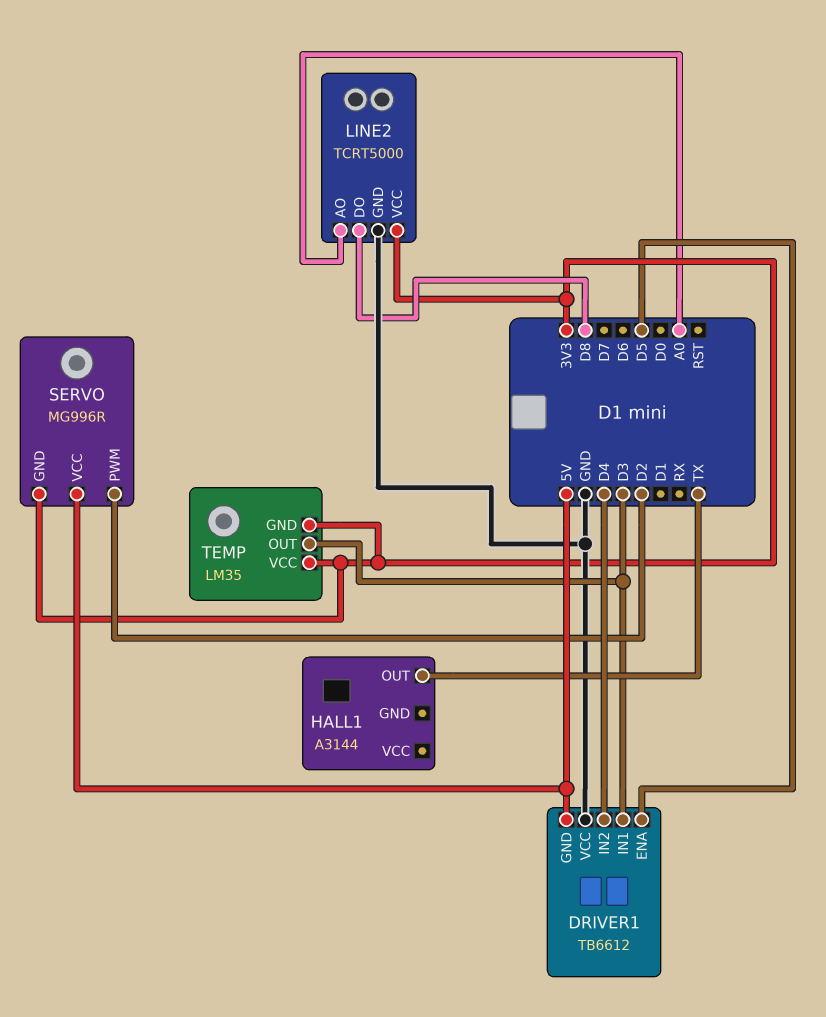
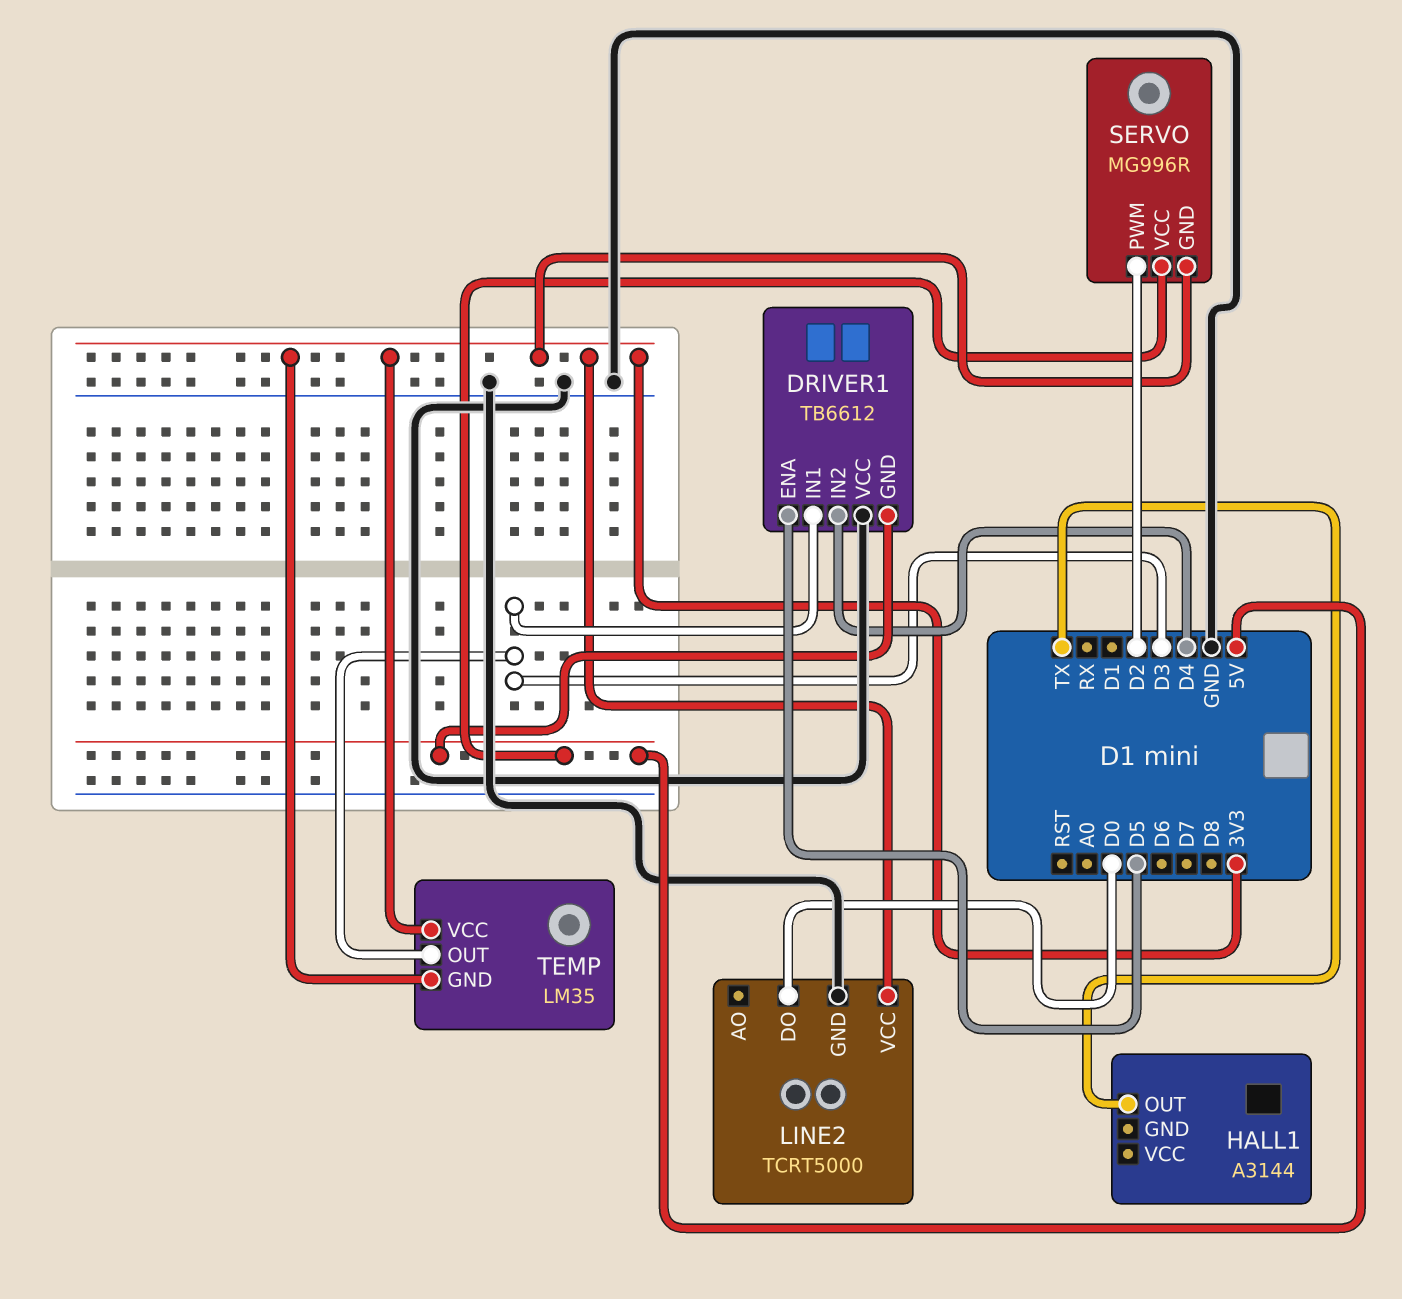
LINE2 pin AO: A0 -> none
LINE2 pin DO: D8 -> D0

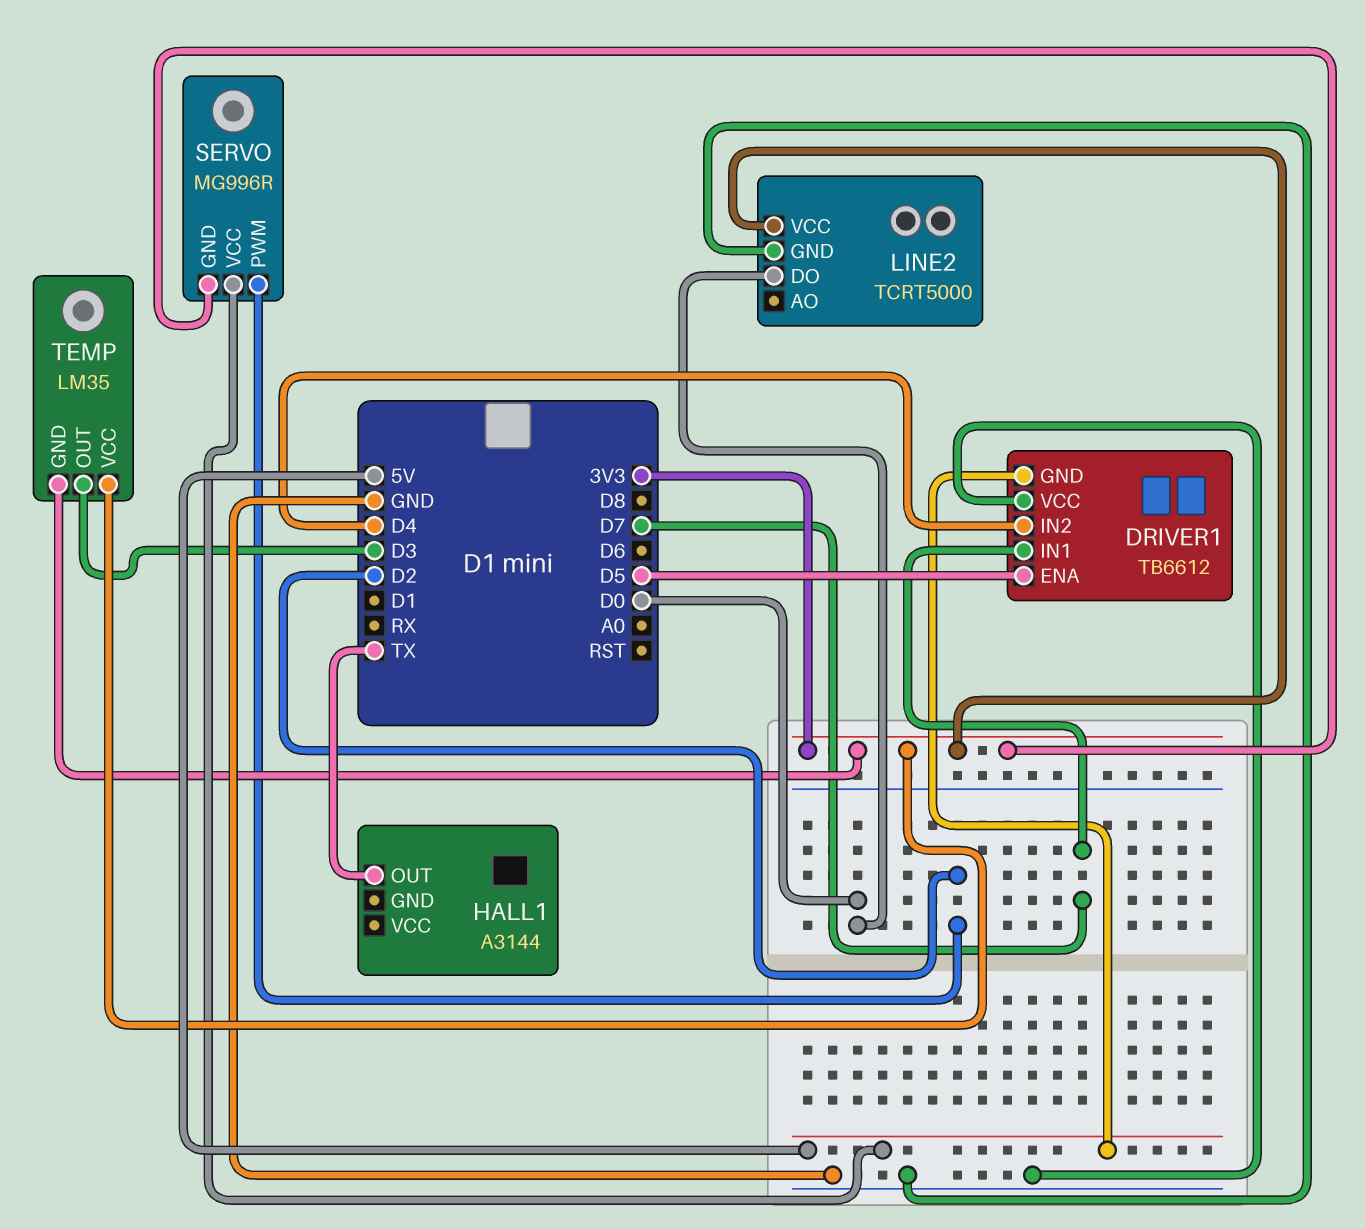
DRIVER1 pin IN1: D3 -> D7

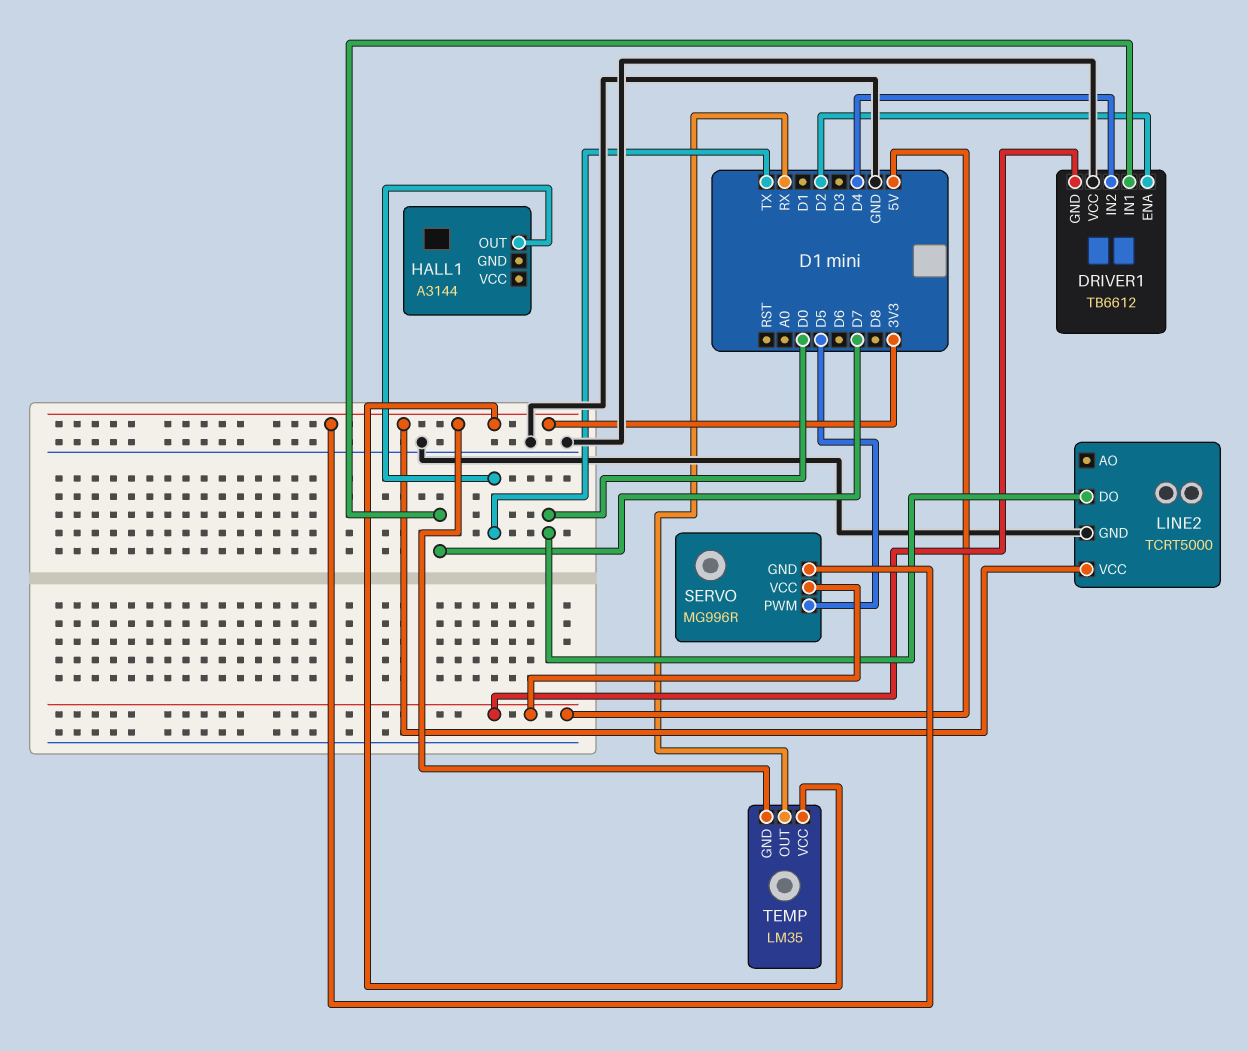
DRIVER1 pin ENA: D5 -> D2
SERVO pin PWM: D2 -> D5
TEMP pin OUT: D3 -> RX

